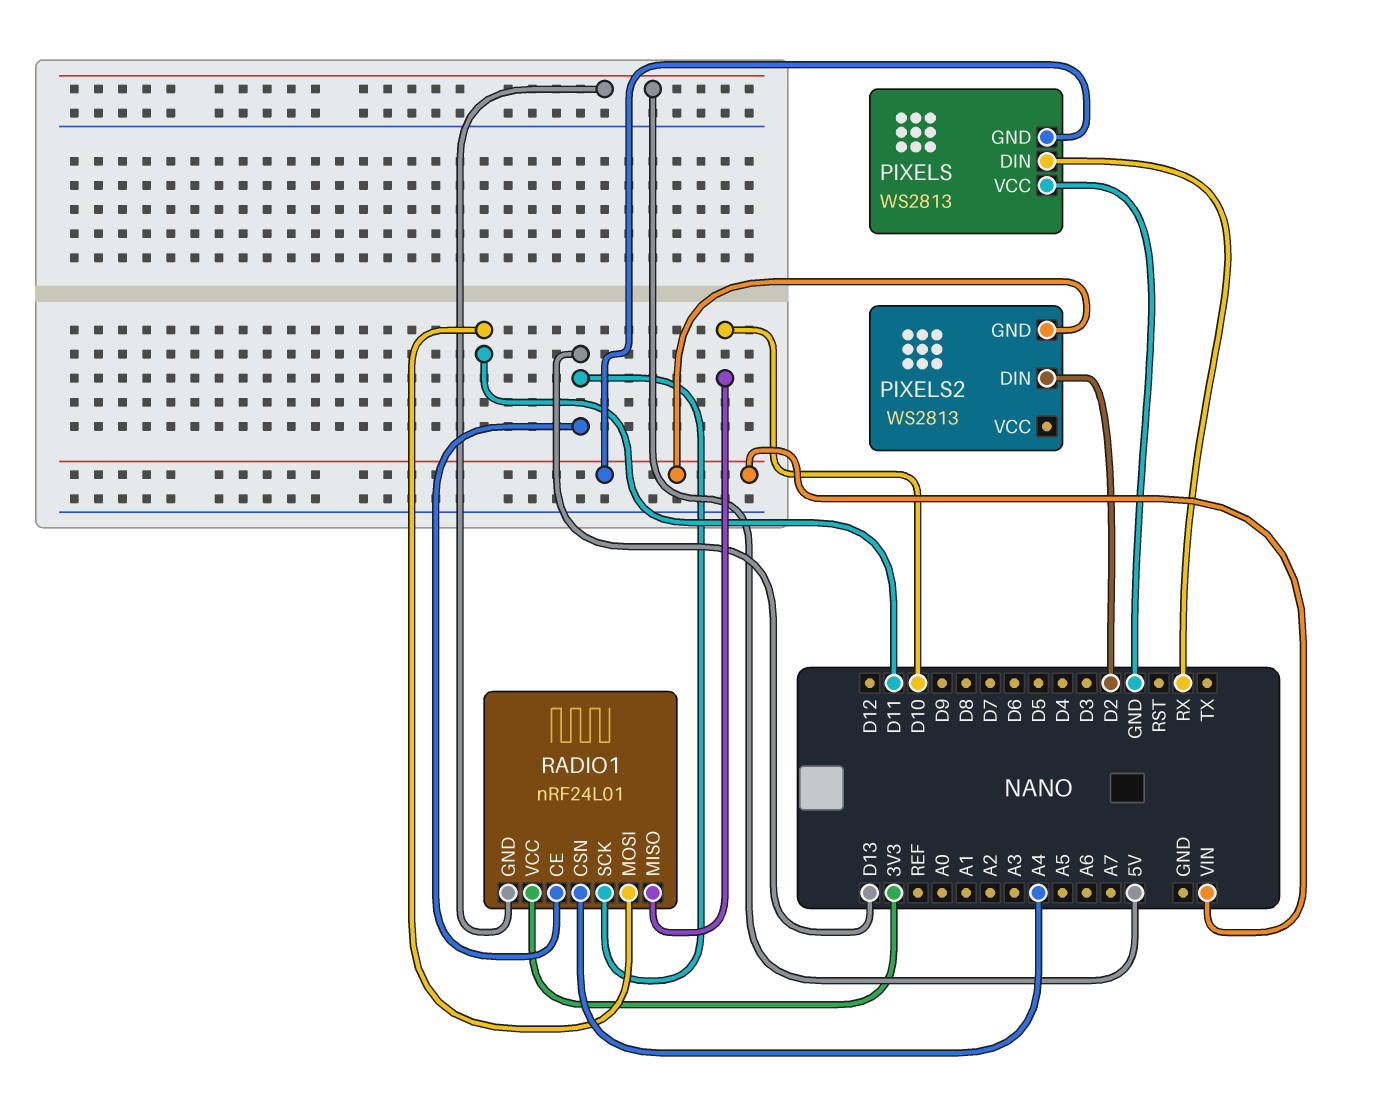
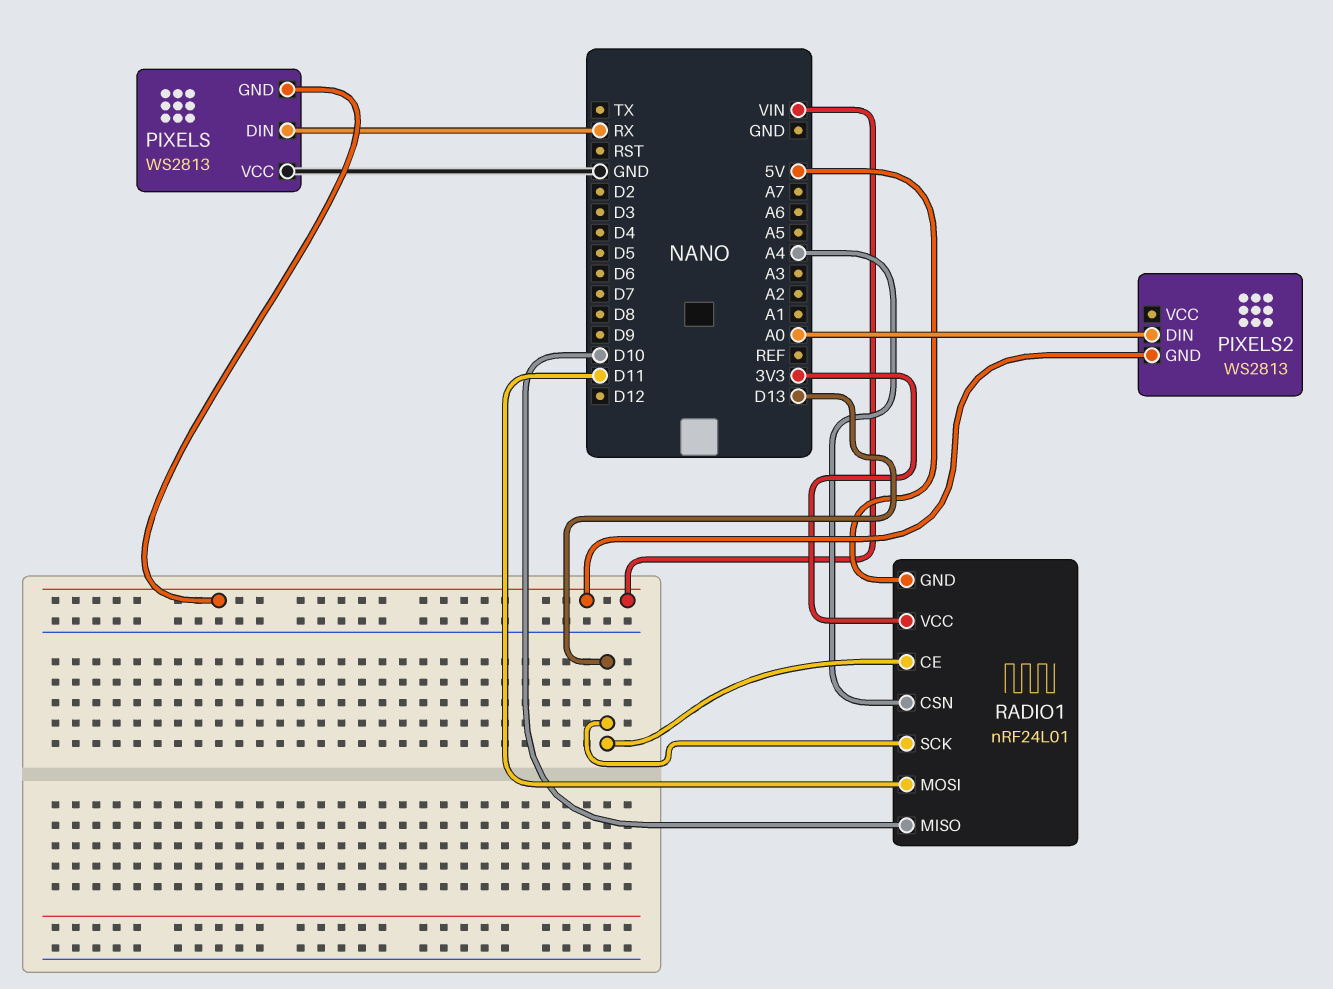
PIXELS2 pin DIN: D2 -> A0

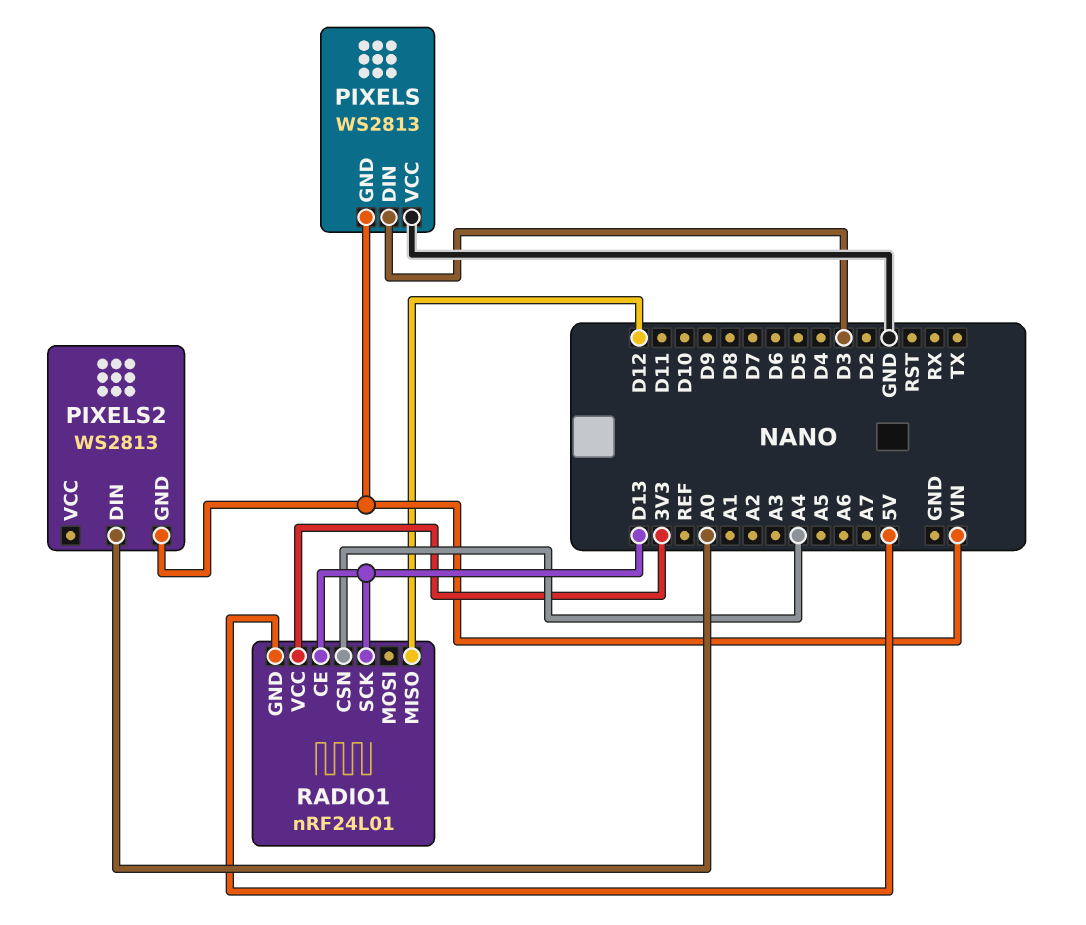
PIXELS pin DIN: RX -> D3
RADIO1 pin MISO: D10 -> D12
RADIO1 pin MOSI: D11 -> none

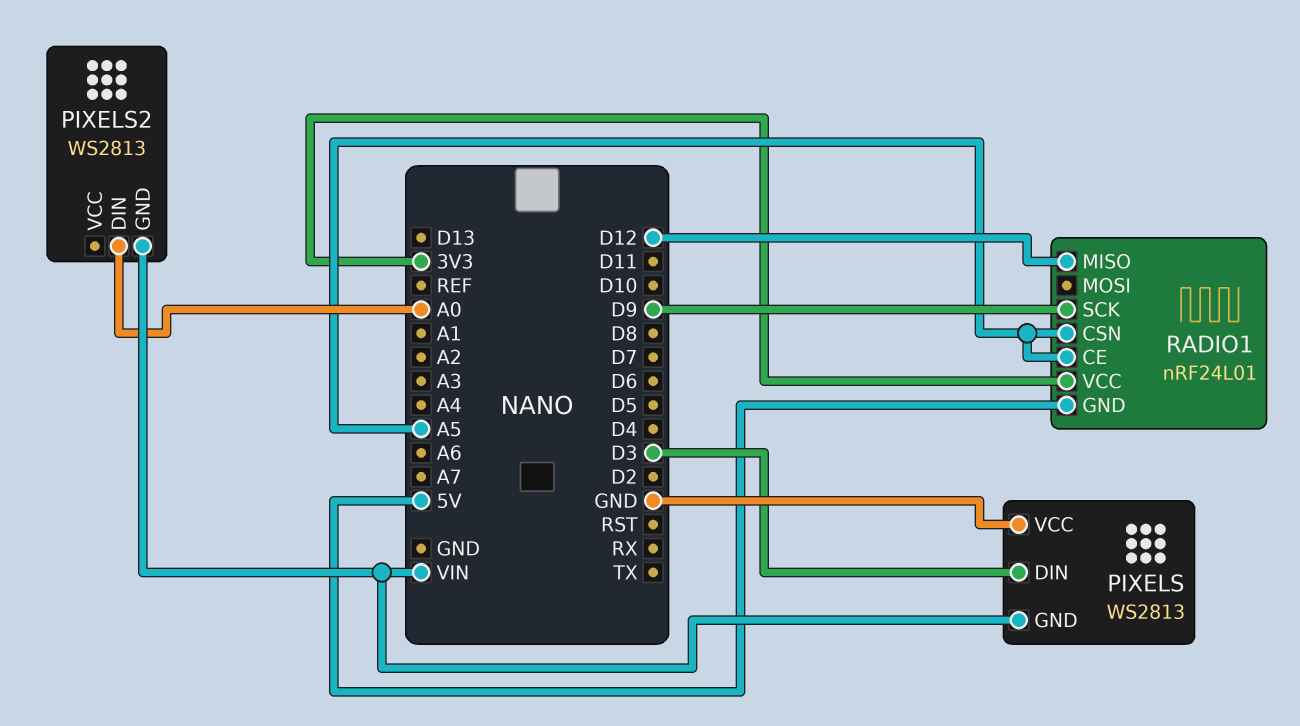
RADIO1 pin CE: D13 -> A5
RADIO1 pin CSN: A4 -> A5
RADIO1 pin SCK: D13 -> D9

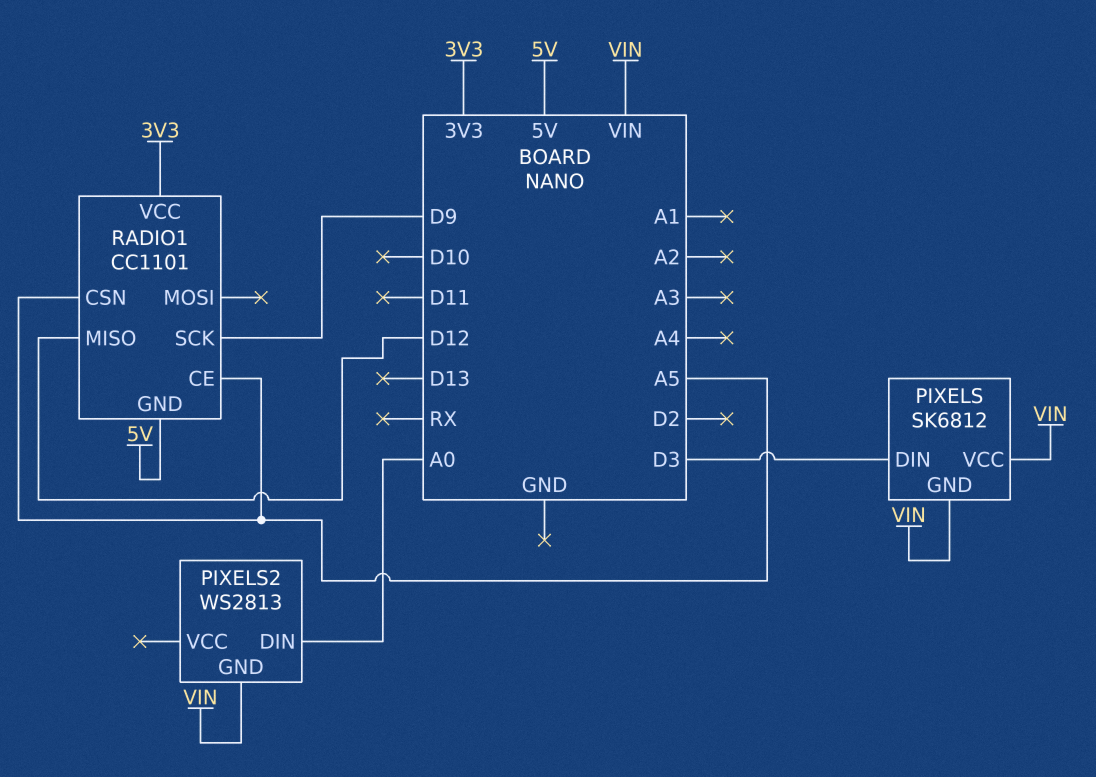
PIXELS: WS2813 -> SK6812
PIXELS pin VCC: GND -> VIN
RADIO1: nRF24L01 -> CC1101

